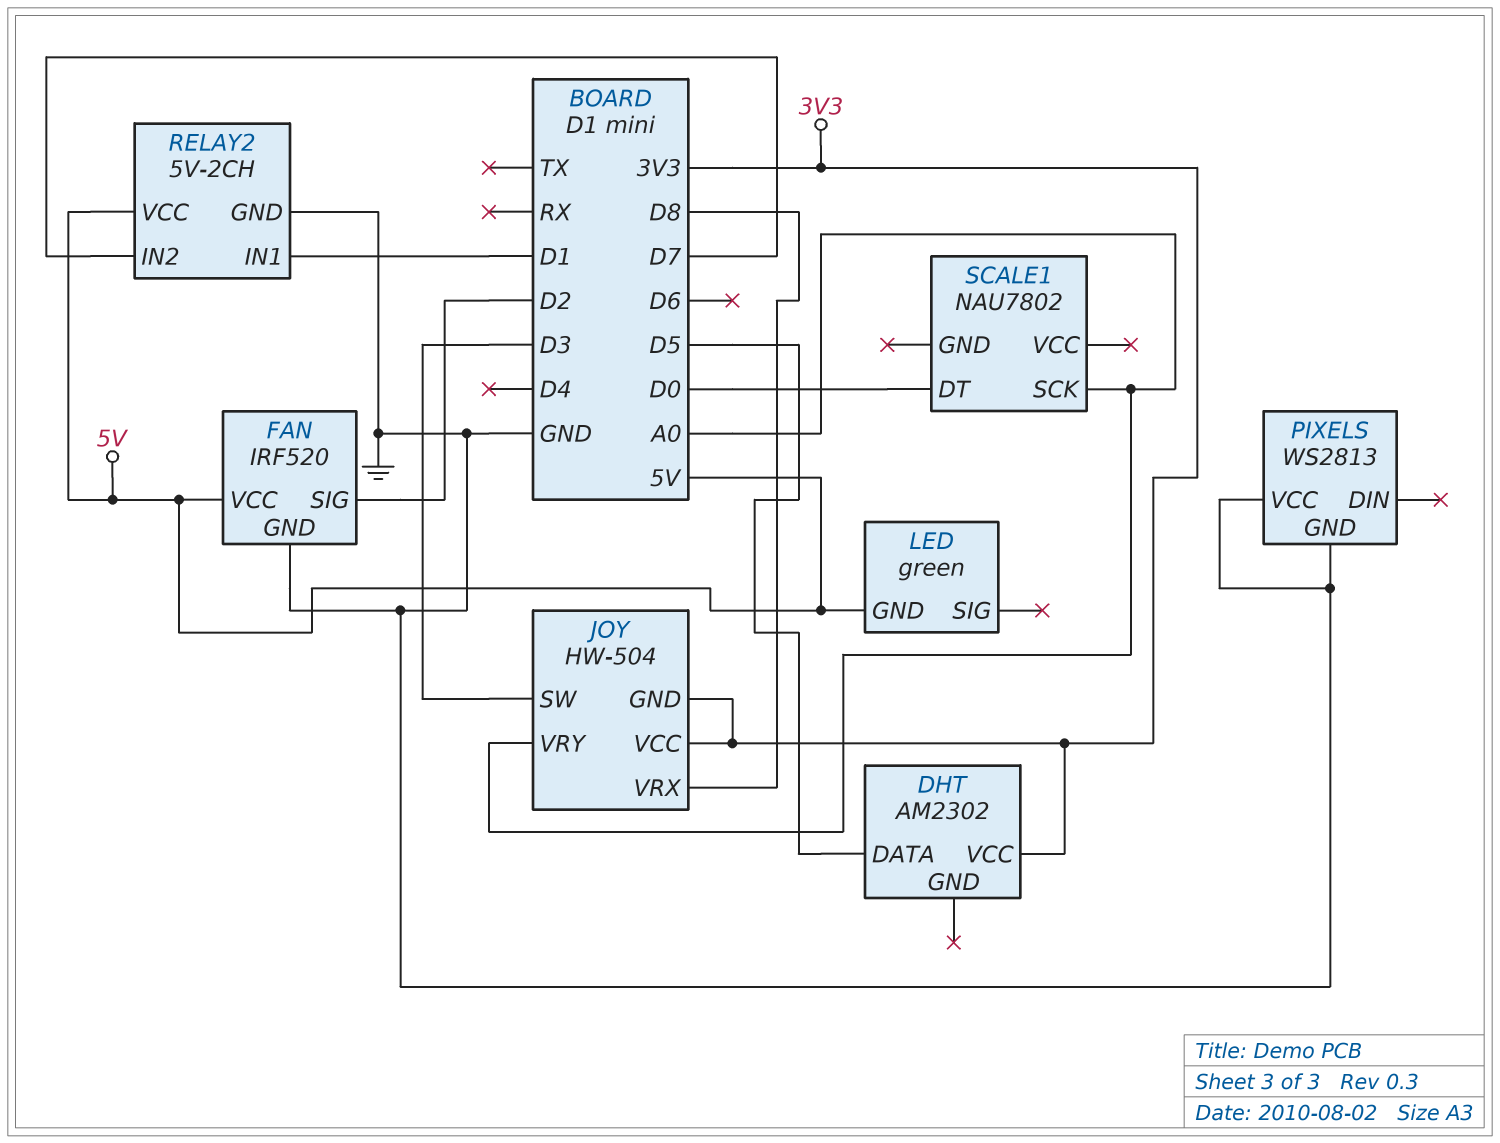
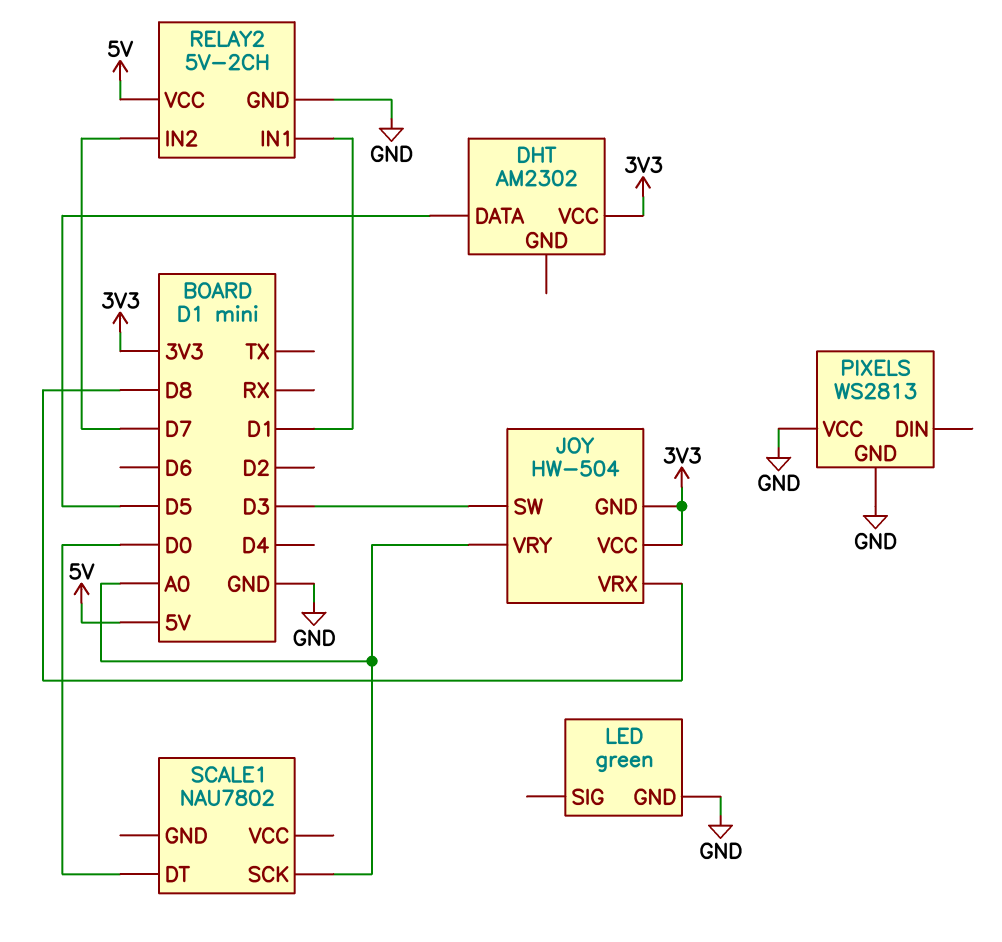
FAN: IRF520 -> none
FAN pin GND: GND -> none
FAN pin SIG: D2 -> none
FAN pin VCC: 5V -> none
LED pin GND: 5V -> GND

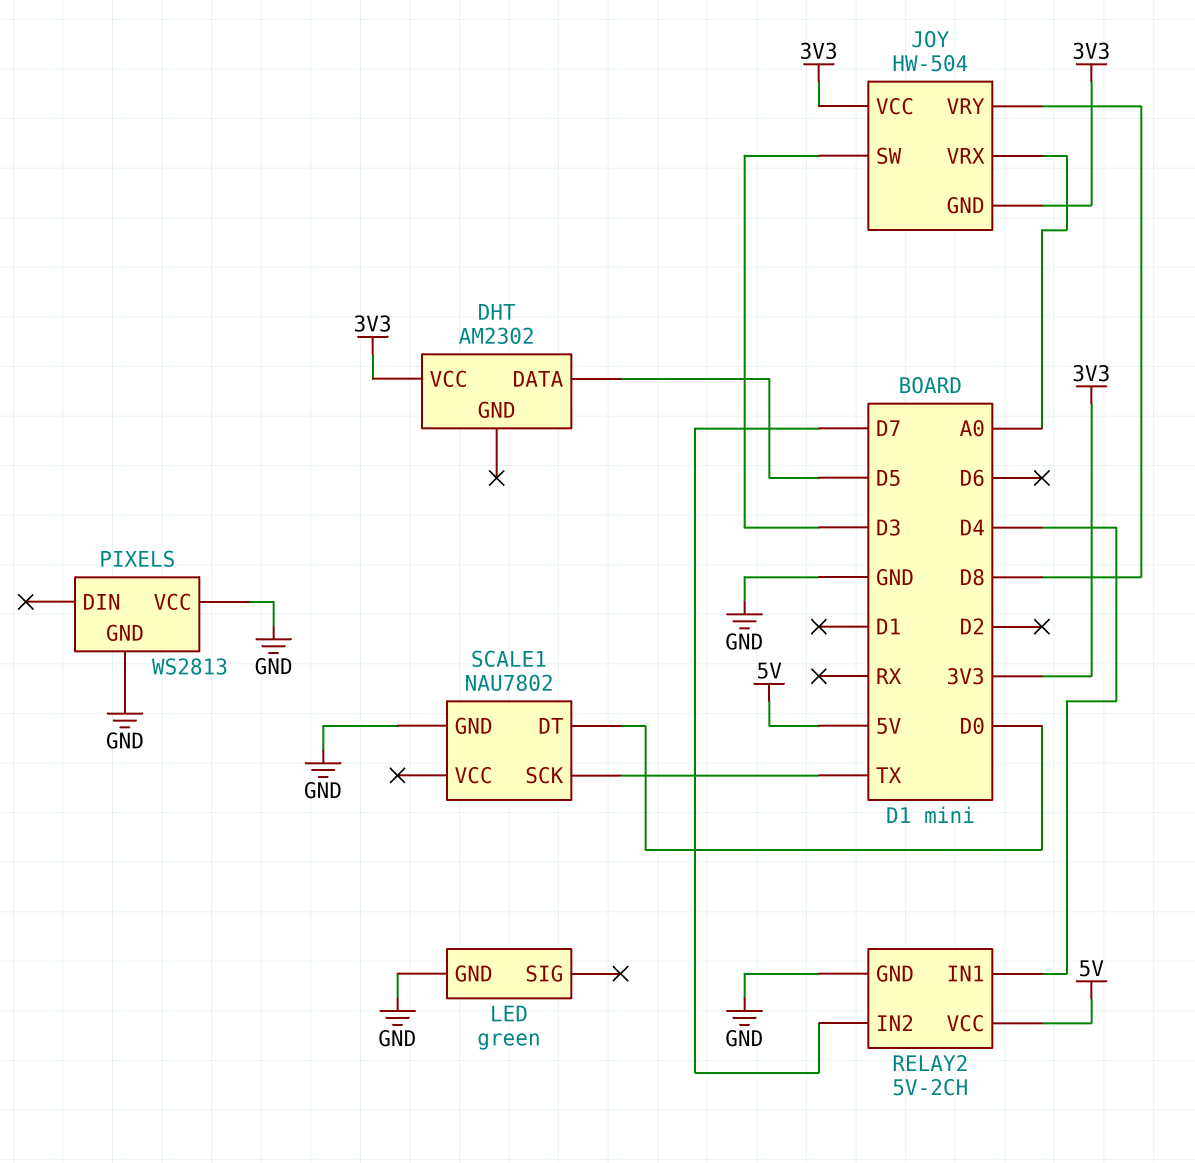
JOY pin VRX: D8 -> A0
JOY pin VRY: A0 -> D8
RELAY2 pin IN1: D1 -> D4
SCALE1 pin GND: none -> GND
SCALE1 pin SCK: A0 -> TX

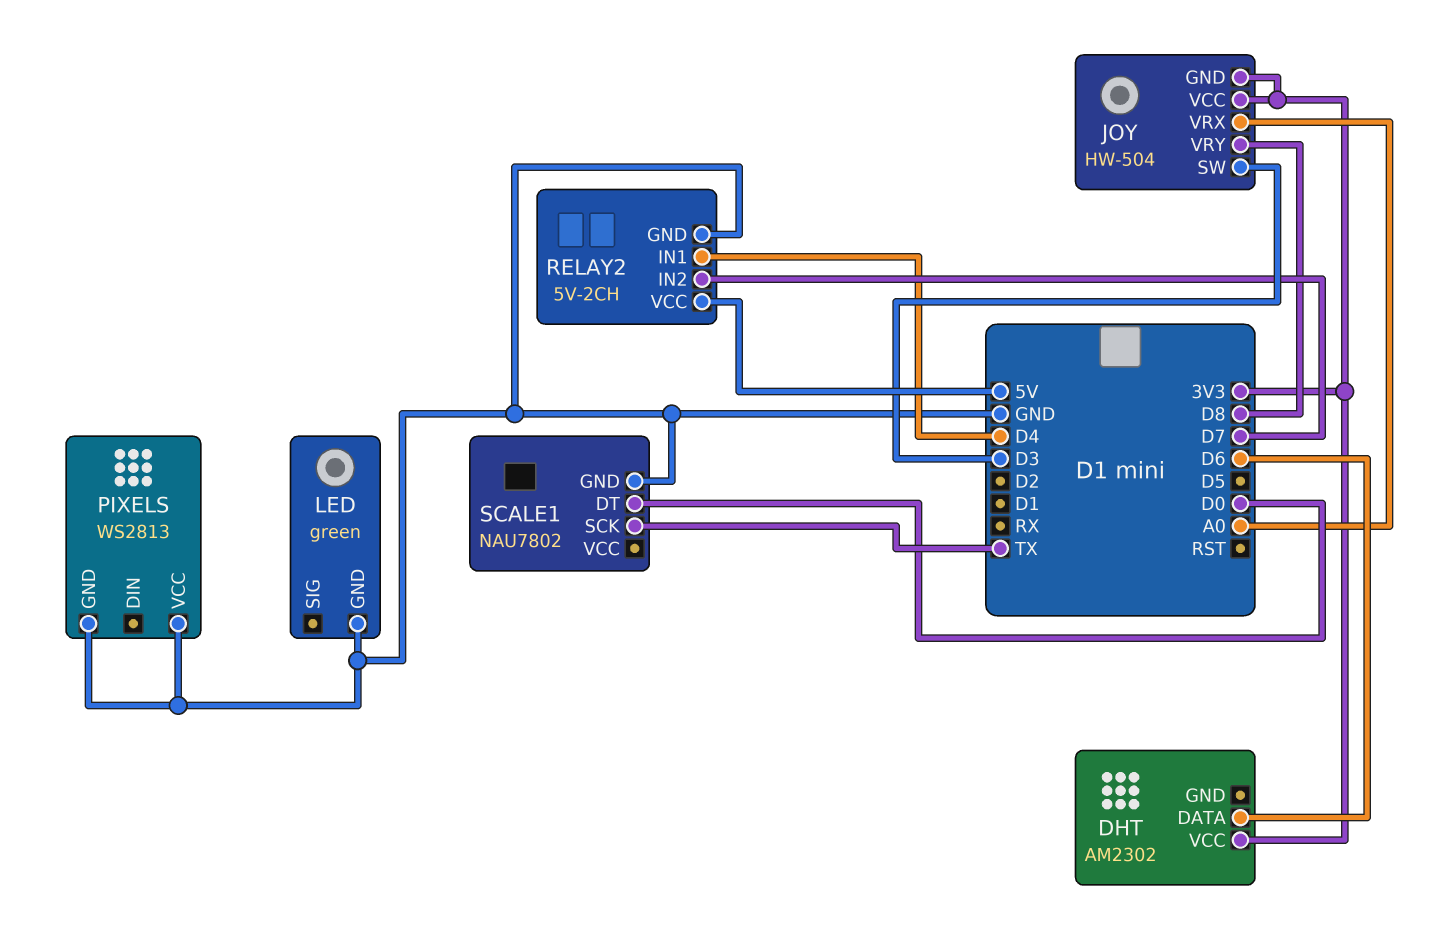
DHT pin DATA: D5 -> D6

